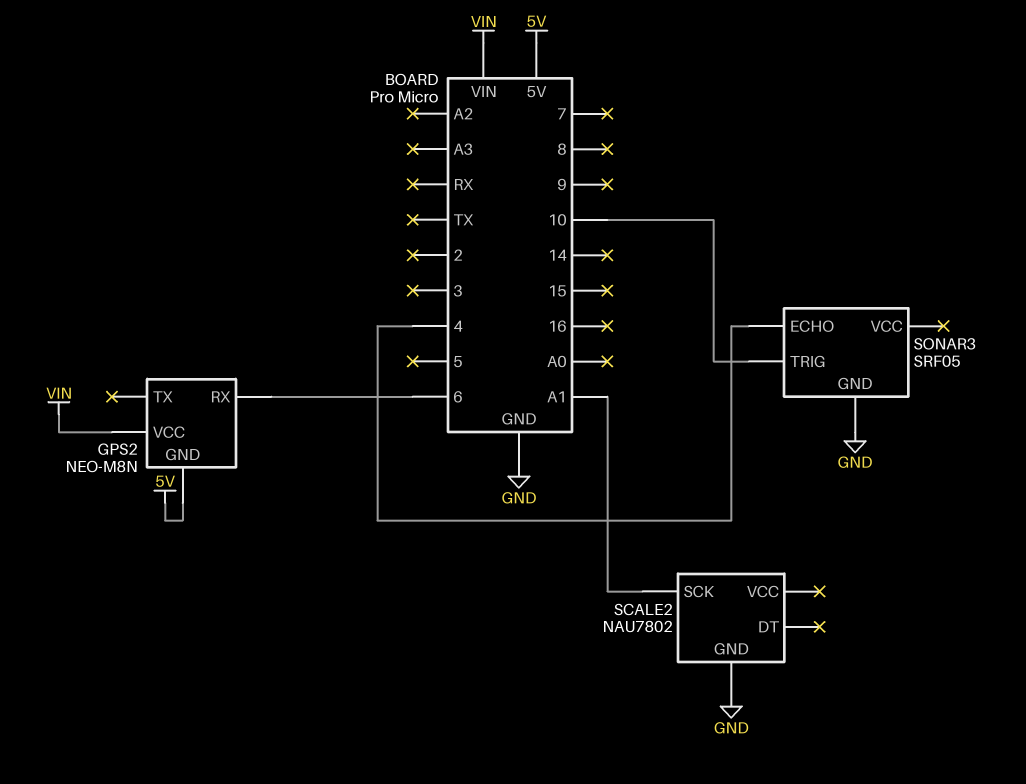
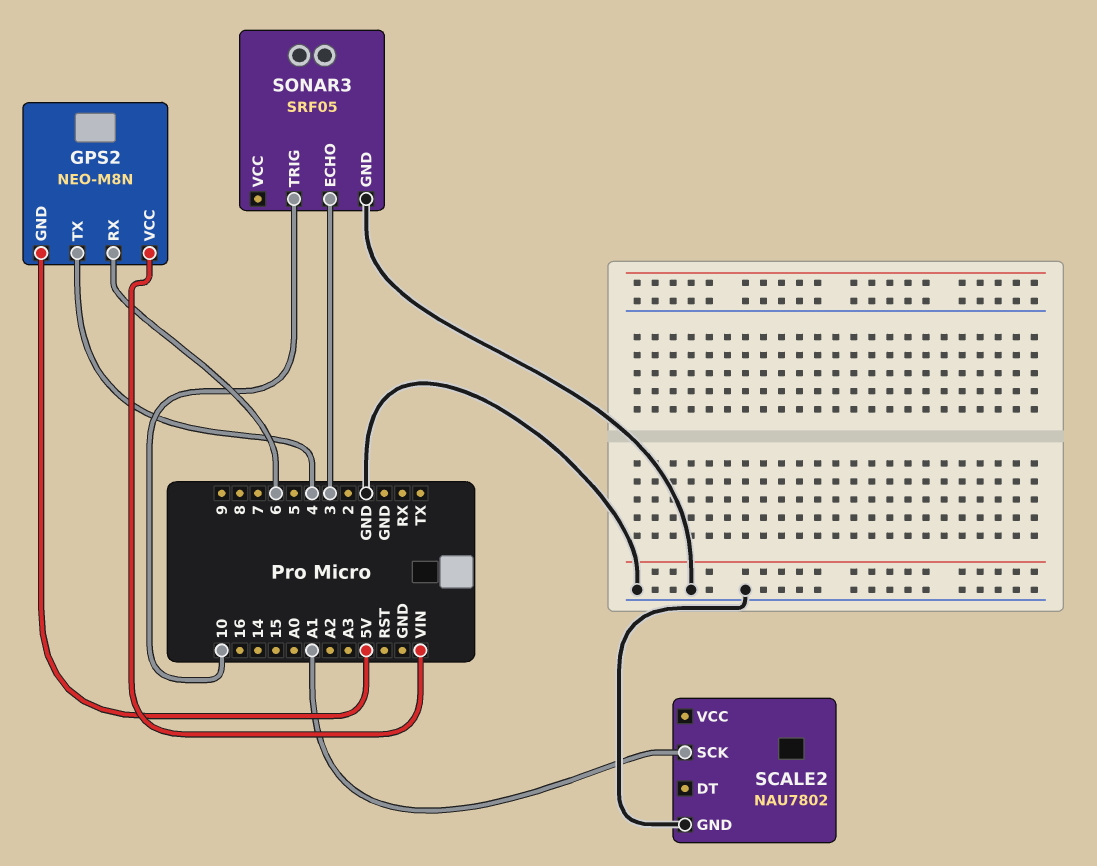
GPS2 pin TX: none -> 4
SONAR3 pin ECHO: 4 -> 3

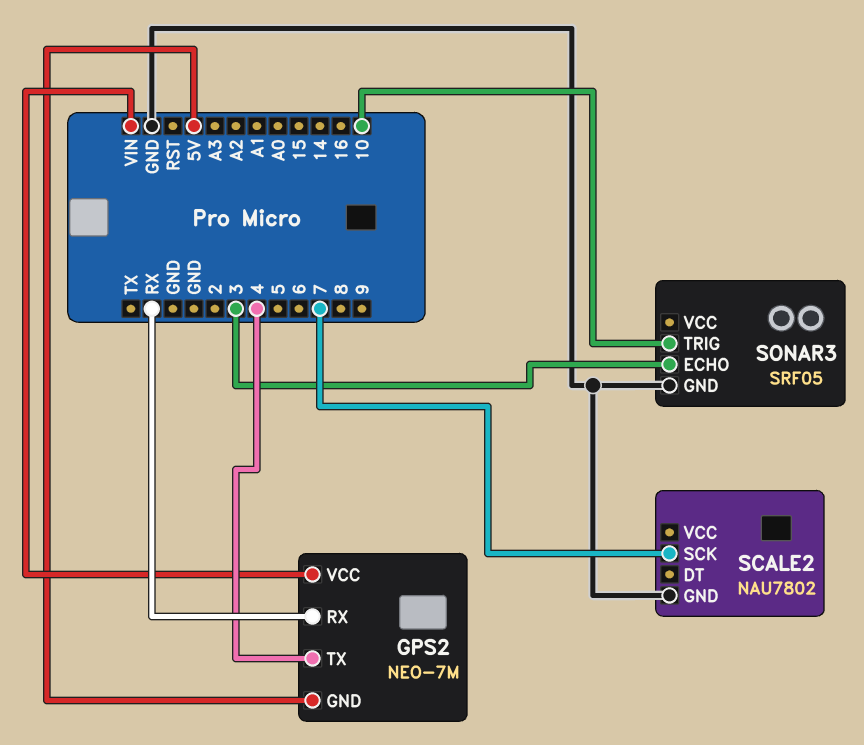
GPS2: NEO-M8N -> NEO-7M
GPS2 pin RX: 6 -> RX
SCALE2 pin SCK: A1 -> 7

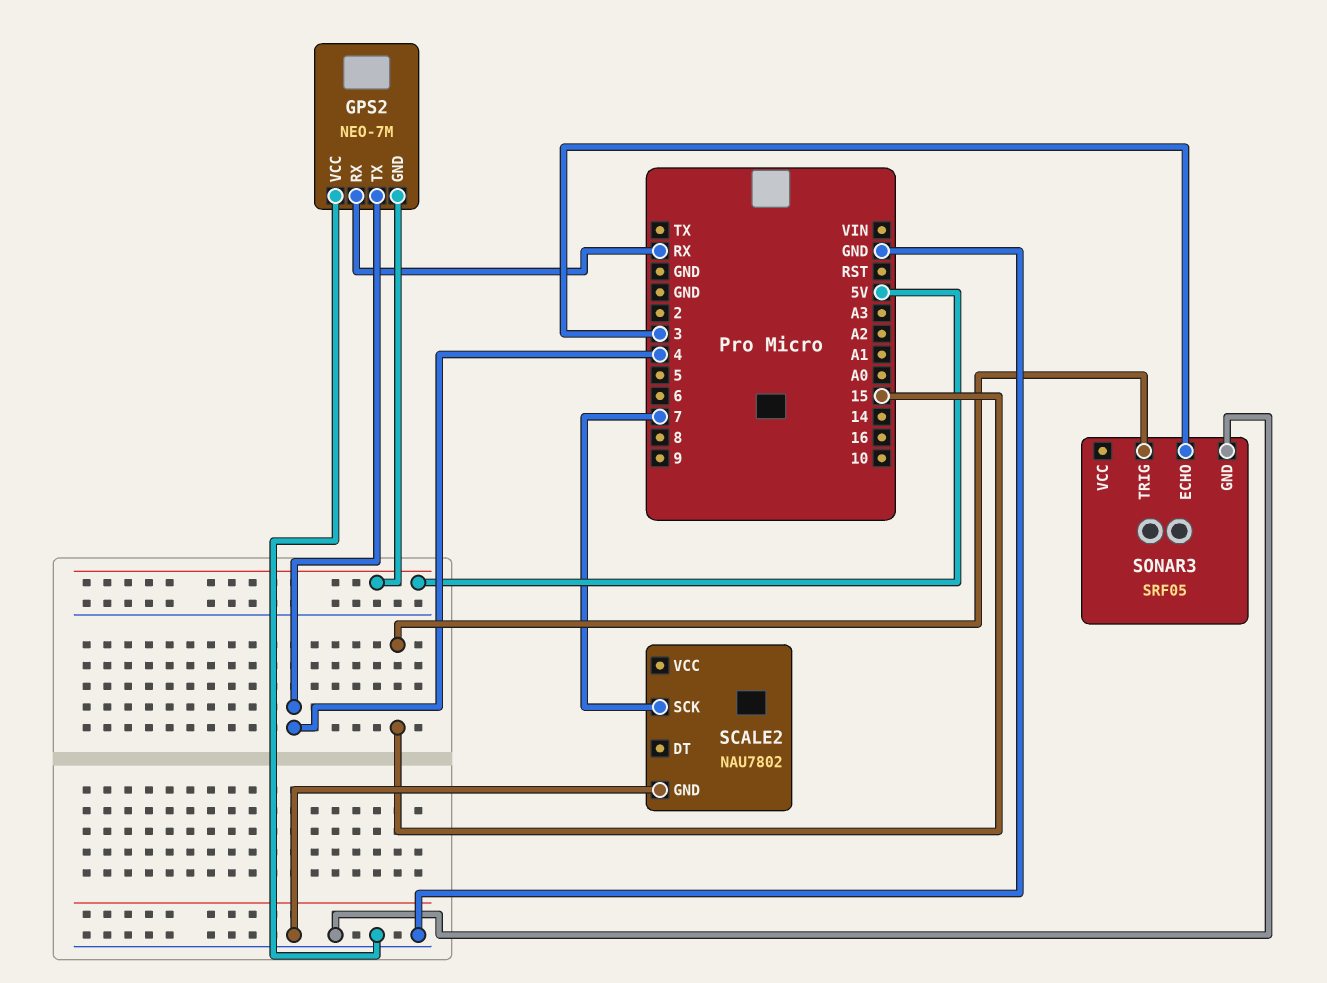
GPS2 pin VCC: VIN -> GND
SONAR3 pin TRIG: 10 -> 15

